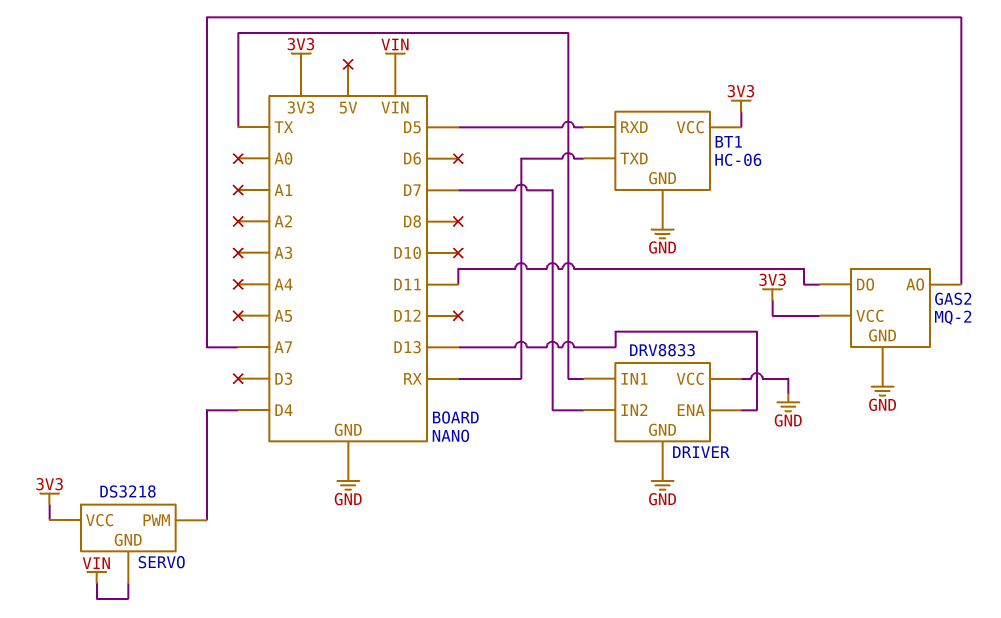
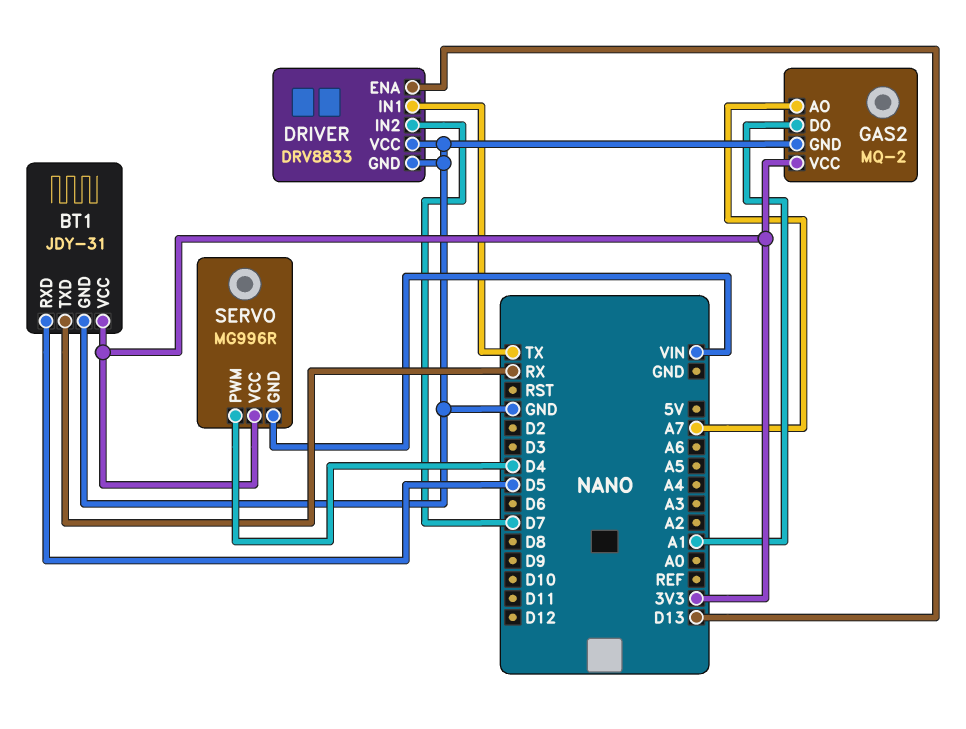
BT1: HC-06 -> JDY-31
GAS2 pin DO: D11 -> A1
SERVO: DS3218 -> MG996R

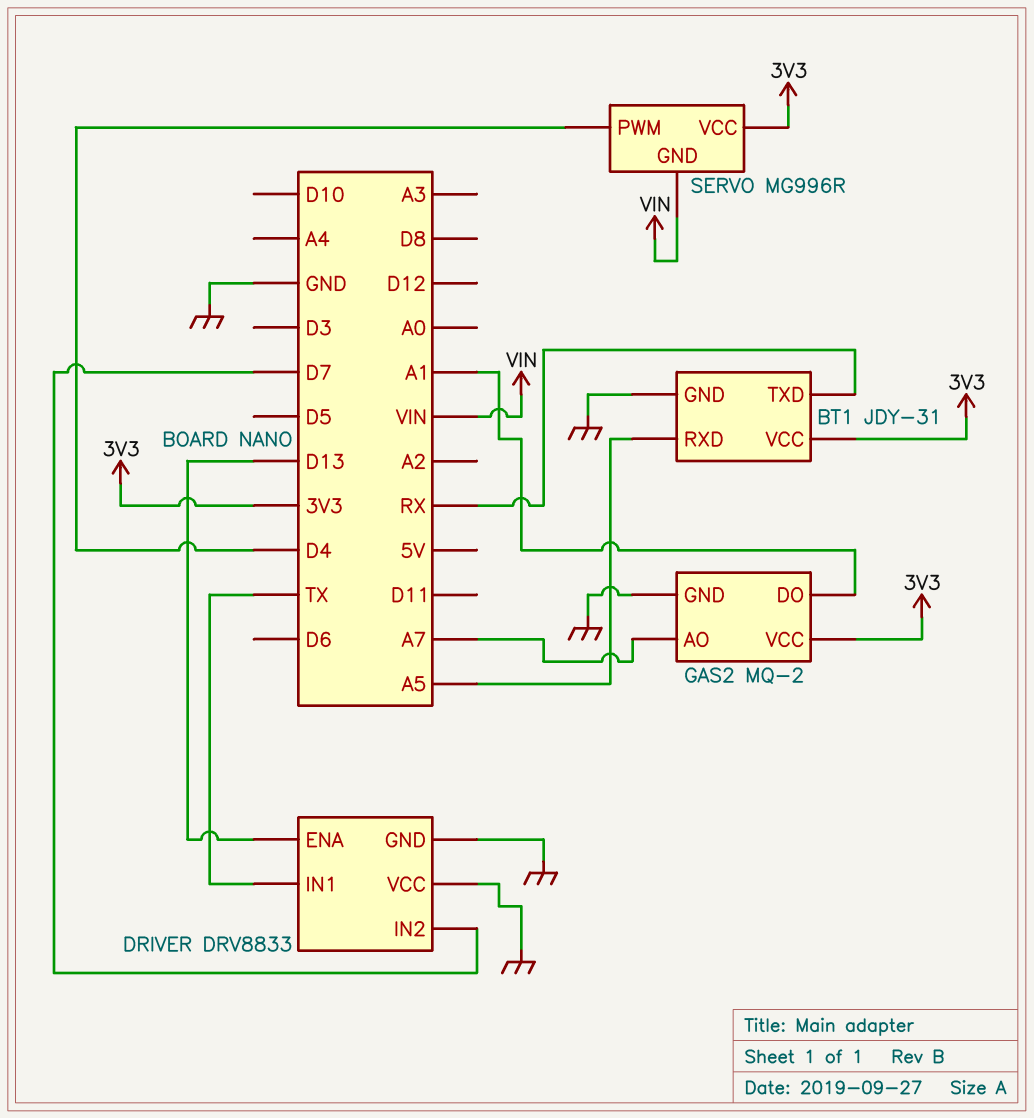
BT1 pin RXD: D5 -> A5

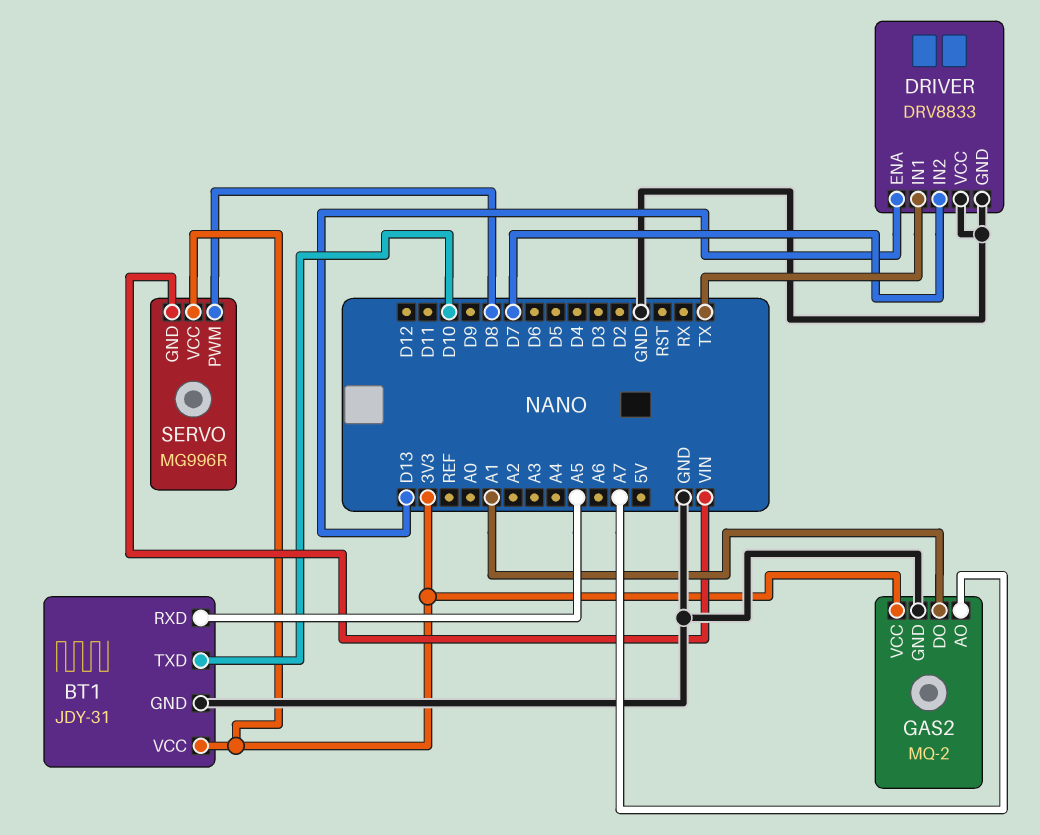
BT1 pin TXD: RX -> D10
SERVO pin PWM: D4 -> D8

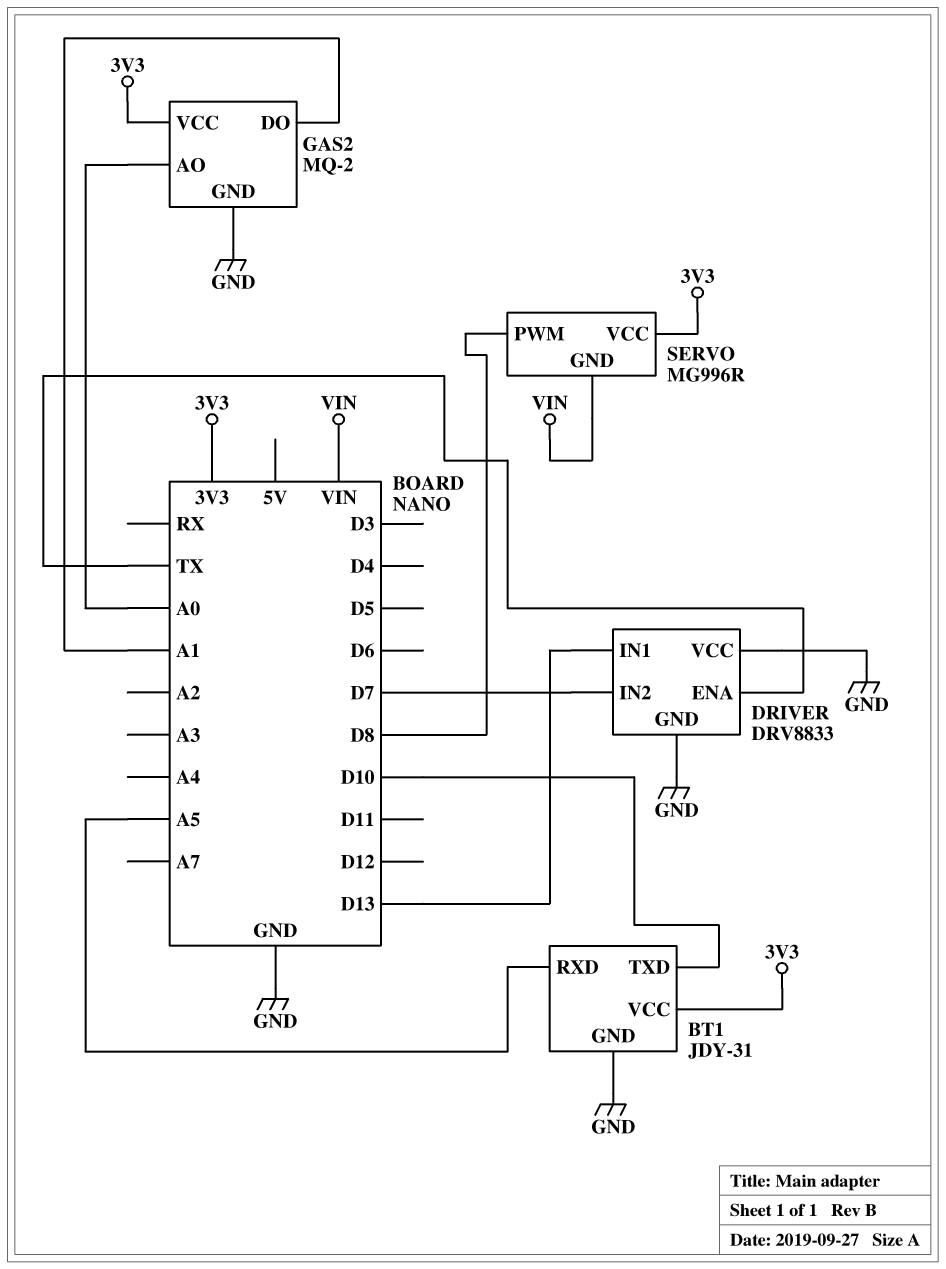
DRIVER pin ENA: D13 -> TX
DRIVER pin IN1: TX -> D13
GAS2 pin AO: A7 -> A0

